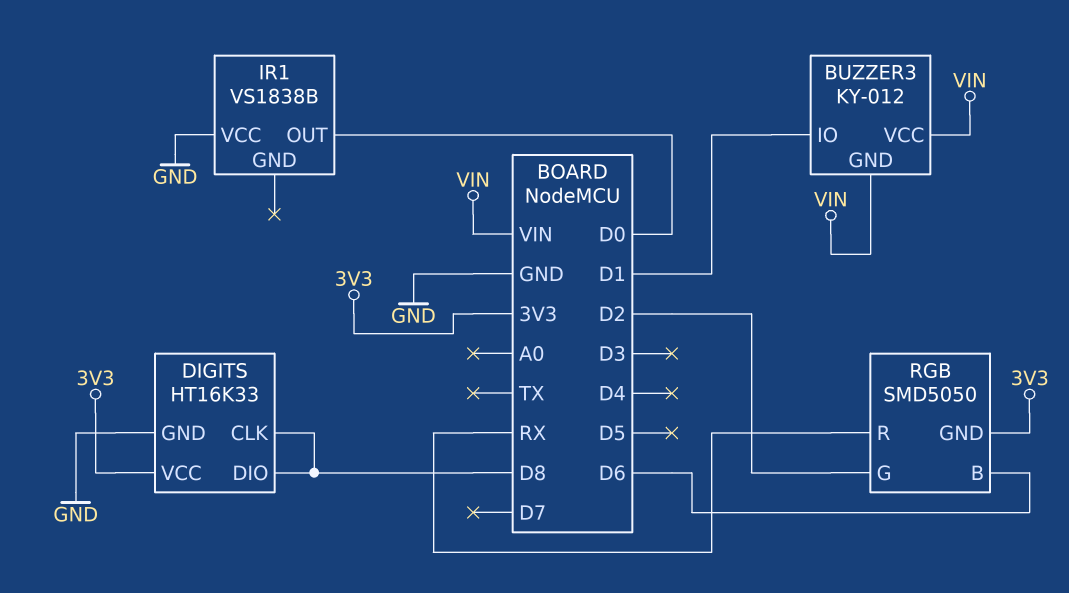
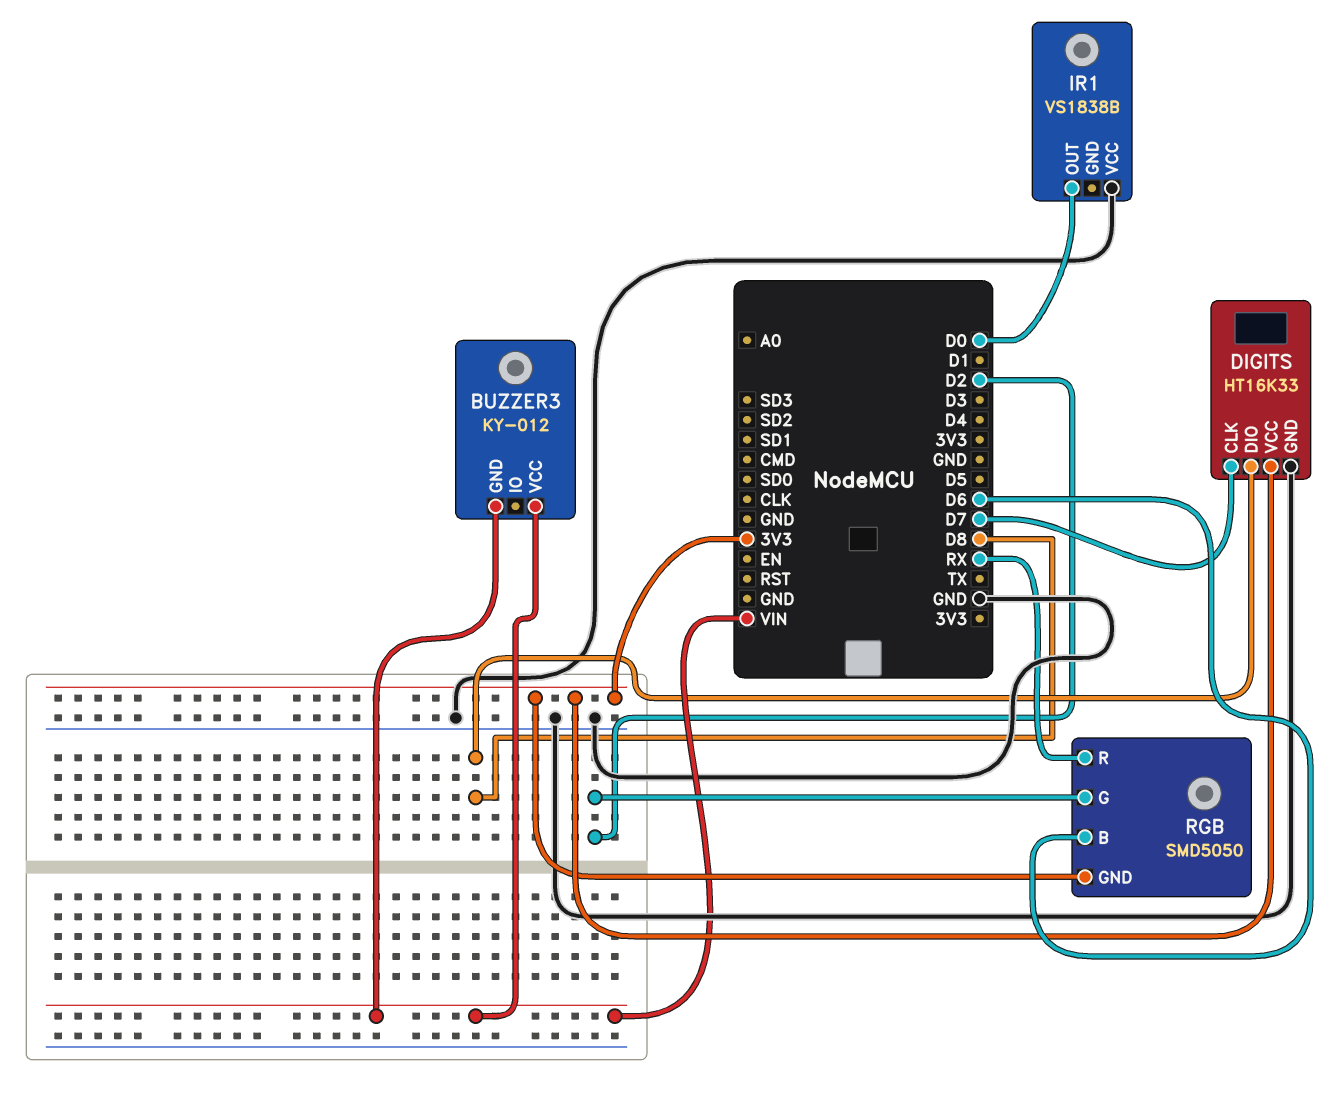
BUZZER3 pin IO: D1 -> none
DIGITS pin CLK: D8 -> D7

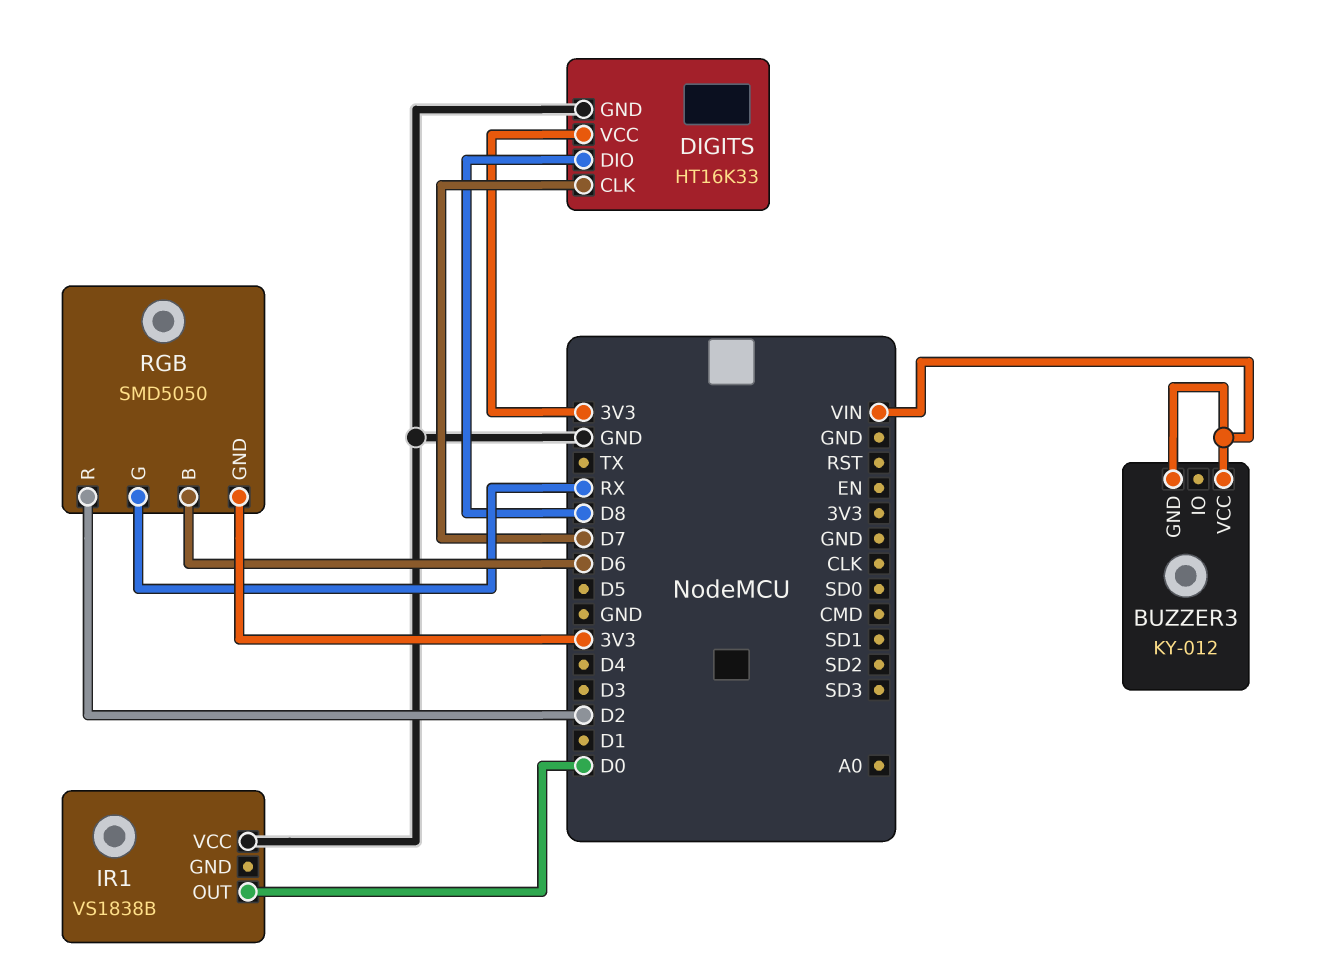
RGB pin G: D2 -> RX
RGB pin R: RX -> D2

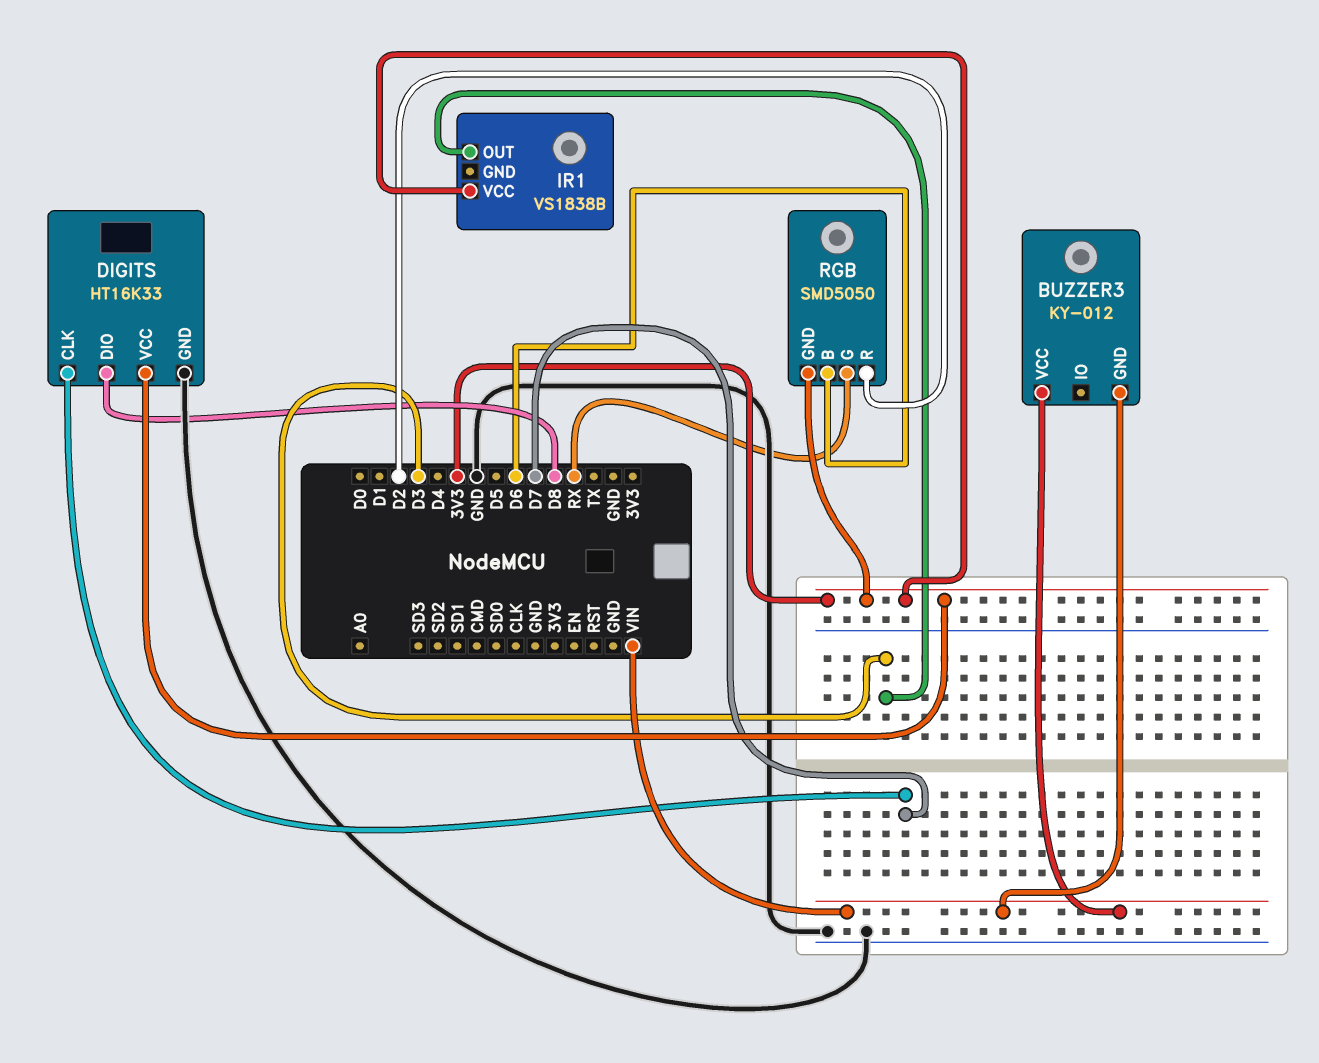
IR1 pin OUT: D0 -> D3
IR1 pin VCC: GND -> 3V3

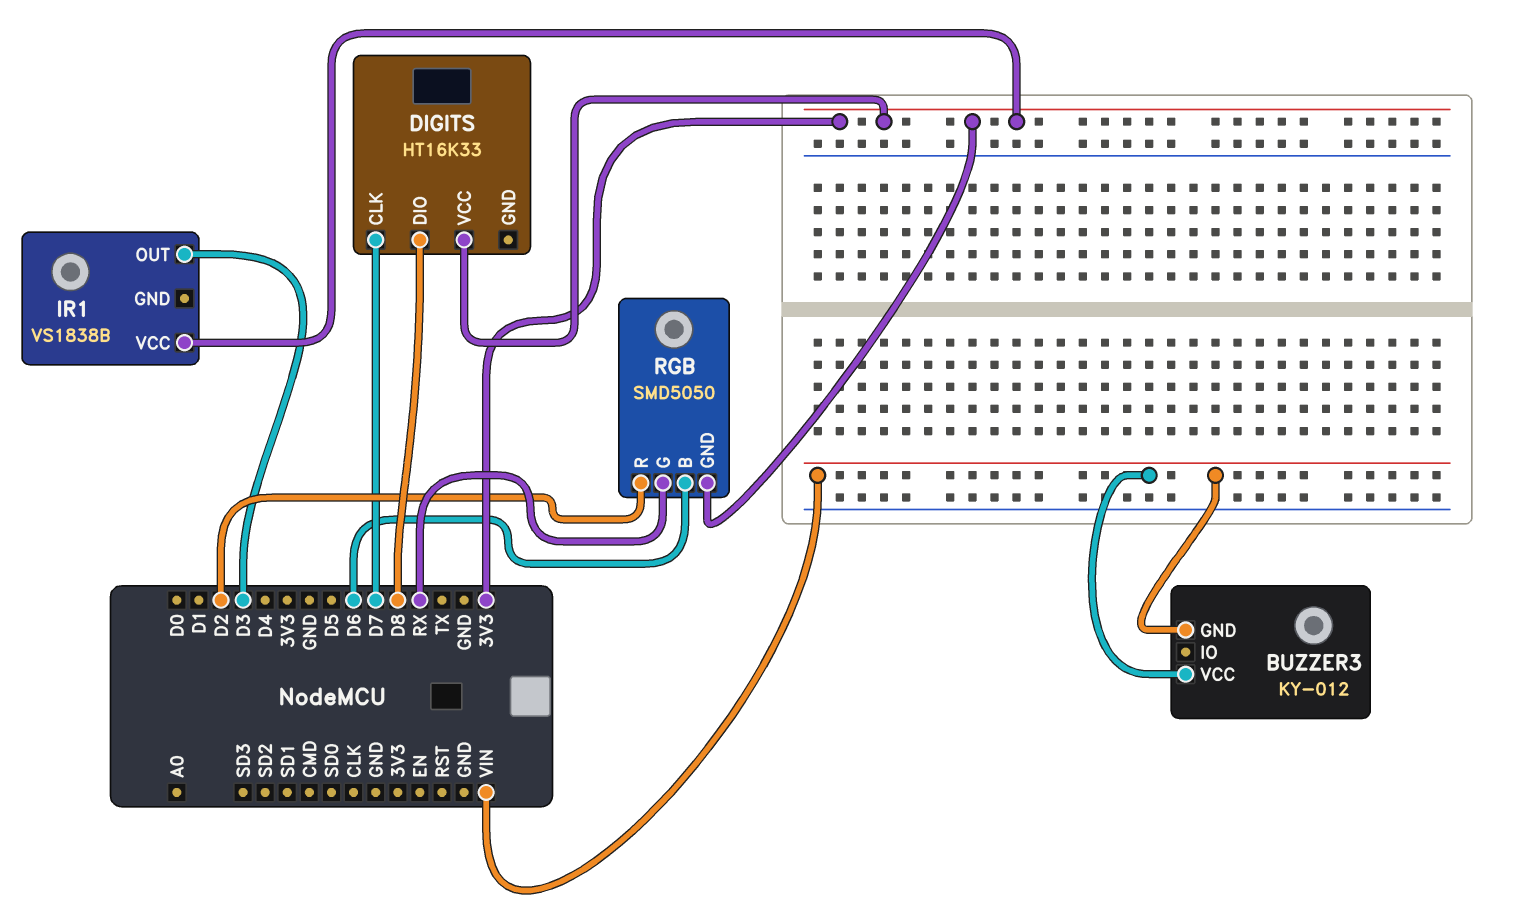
DIGITS pin GND: GND -> none

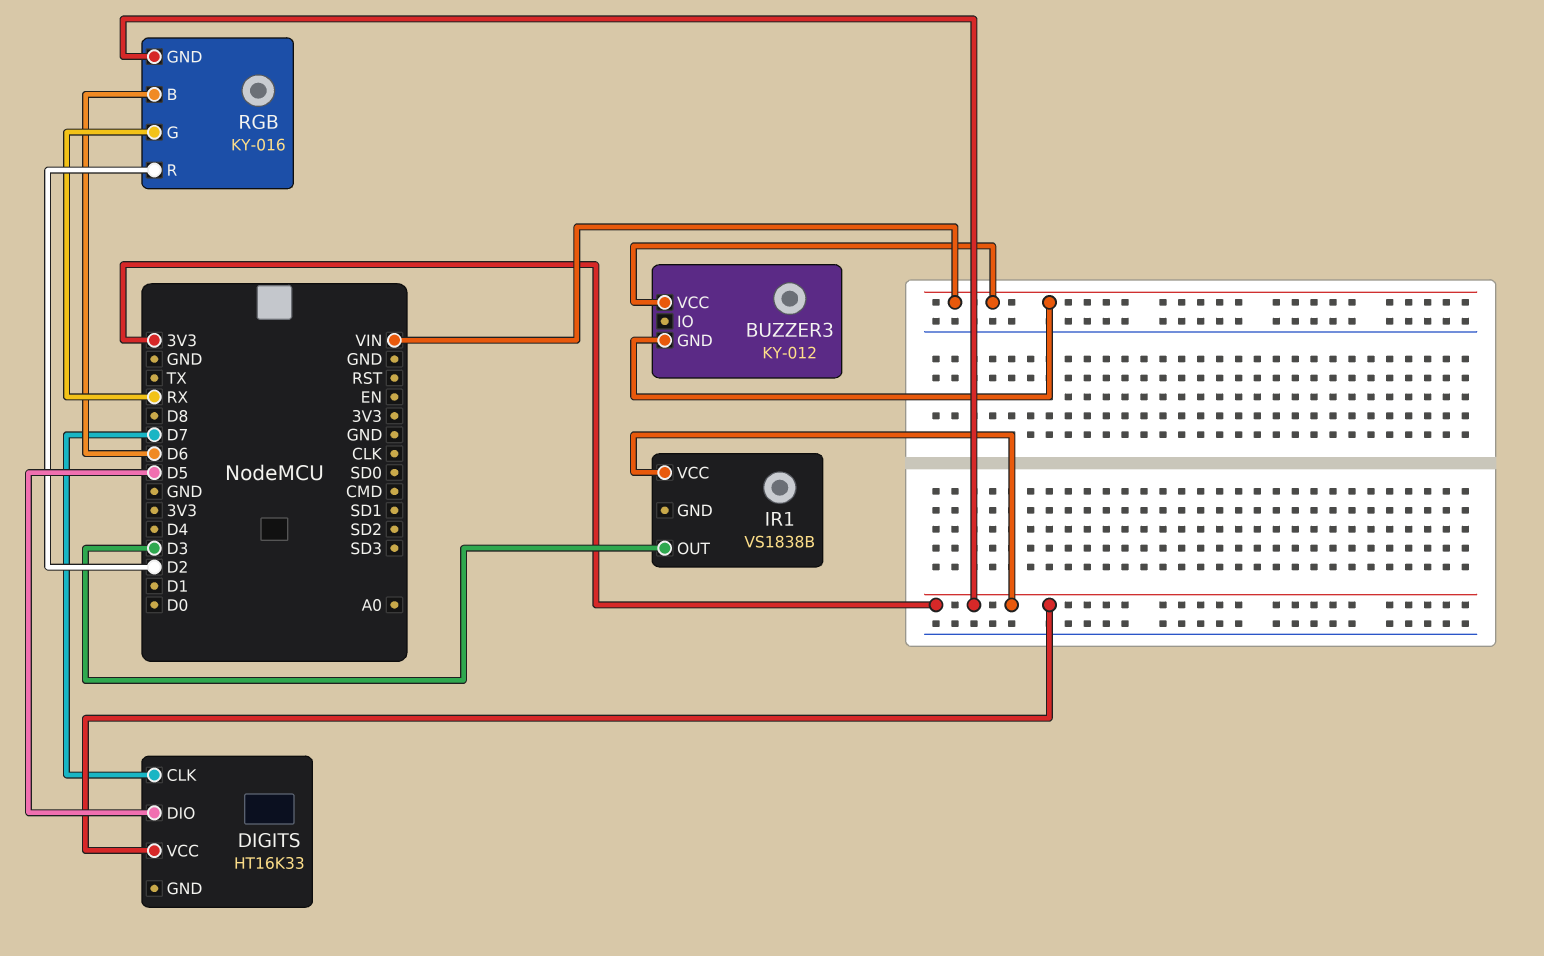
DIGITS pin DIO: D8 -> D5
RGB: SMD5050 -> KY-016

